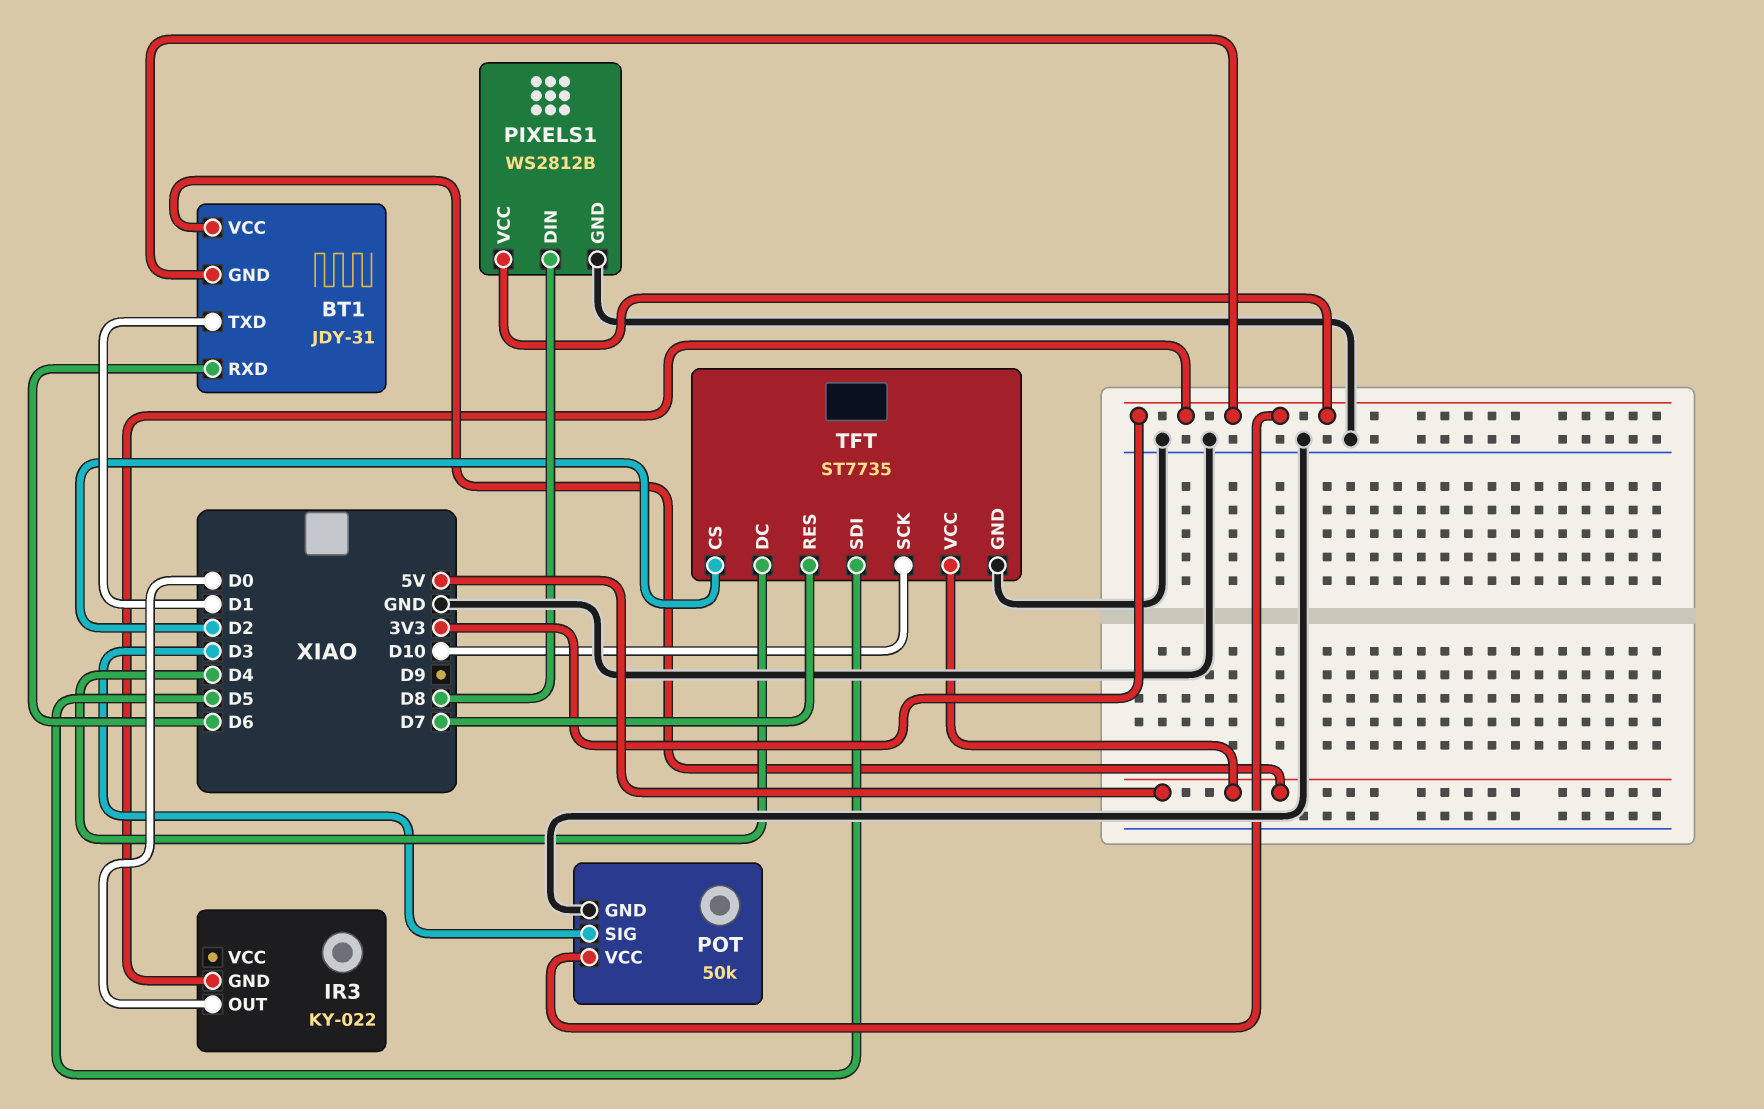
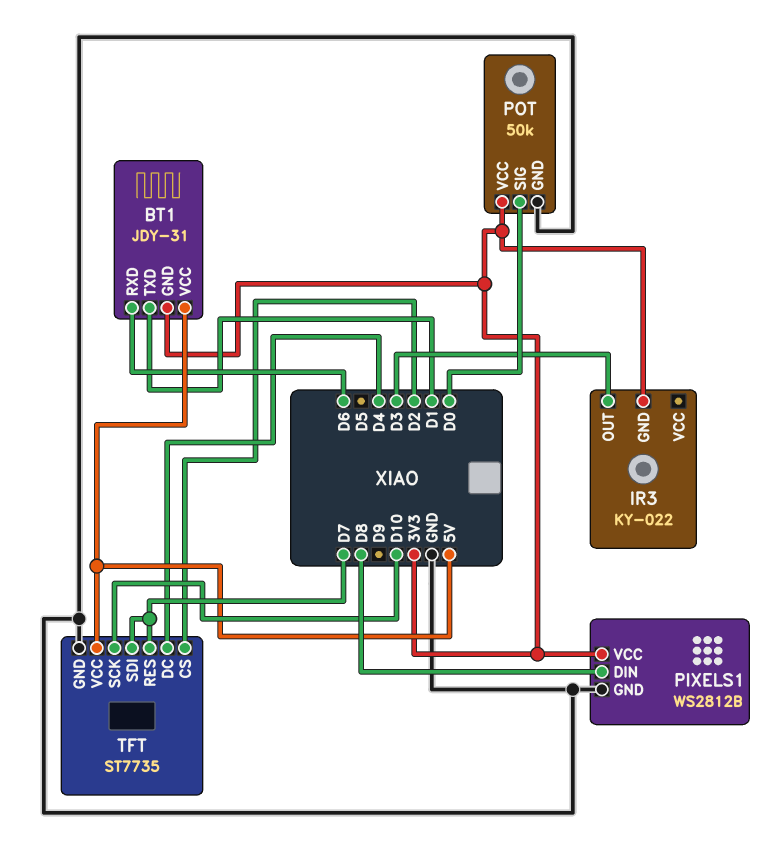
IR3 pin OUT: D0 -> D3
POT pin SIG: D3 -> D0
TFT pin SDI: D5 -> D7

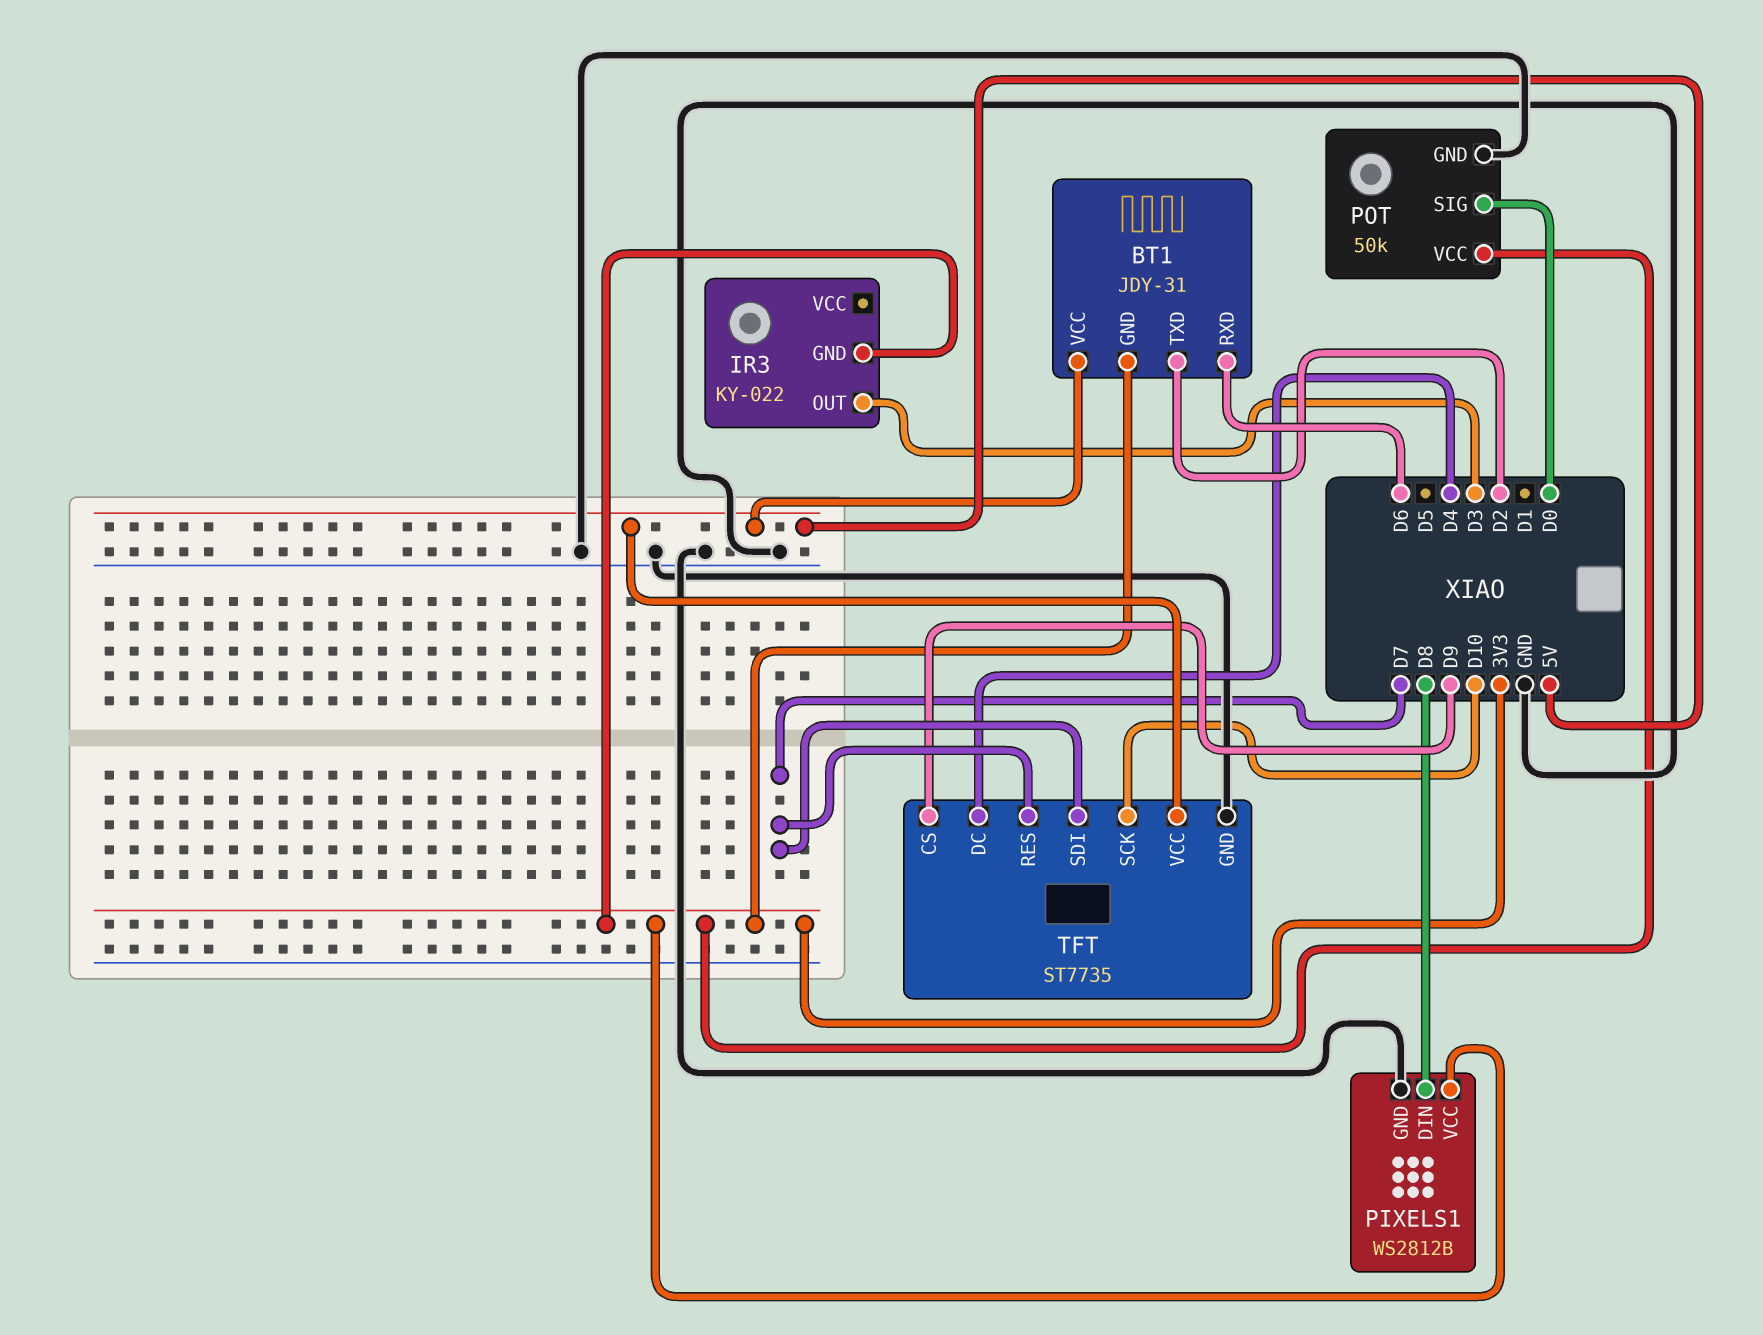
BT1 pin TXD: D1 -> D2
TFT pin CS: D2 -> D9

